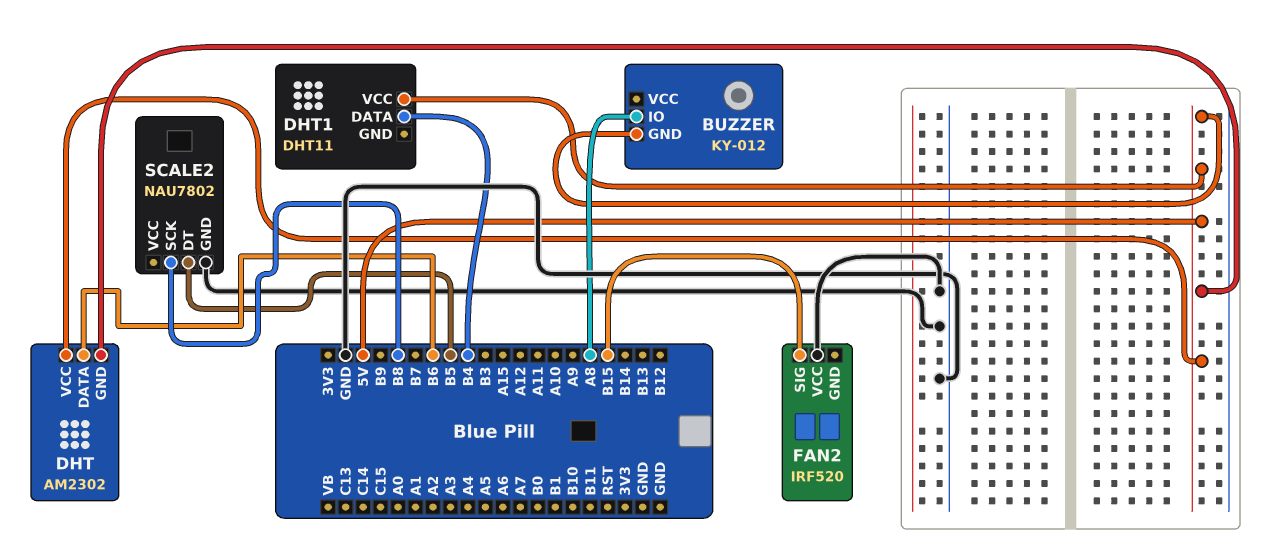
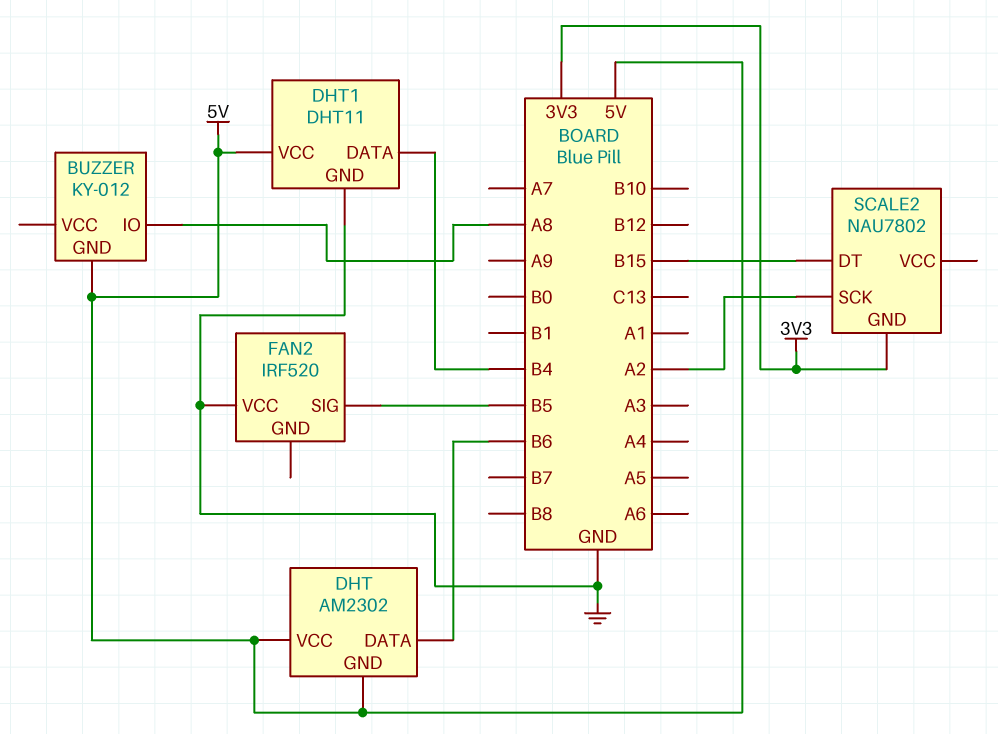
DHT1 pin GND: none -> GND
FAN2 pin SIG: B15 -> B5
SCALE2 pin DT: B5 -> B15
SCALE2 pin GND: GND -> 3V3
SCALE2 pin SCK: B8 -> A2

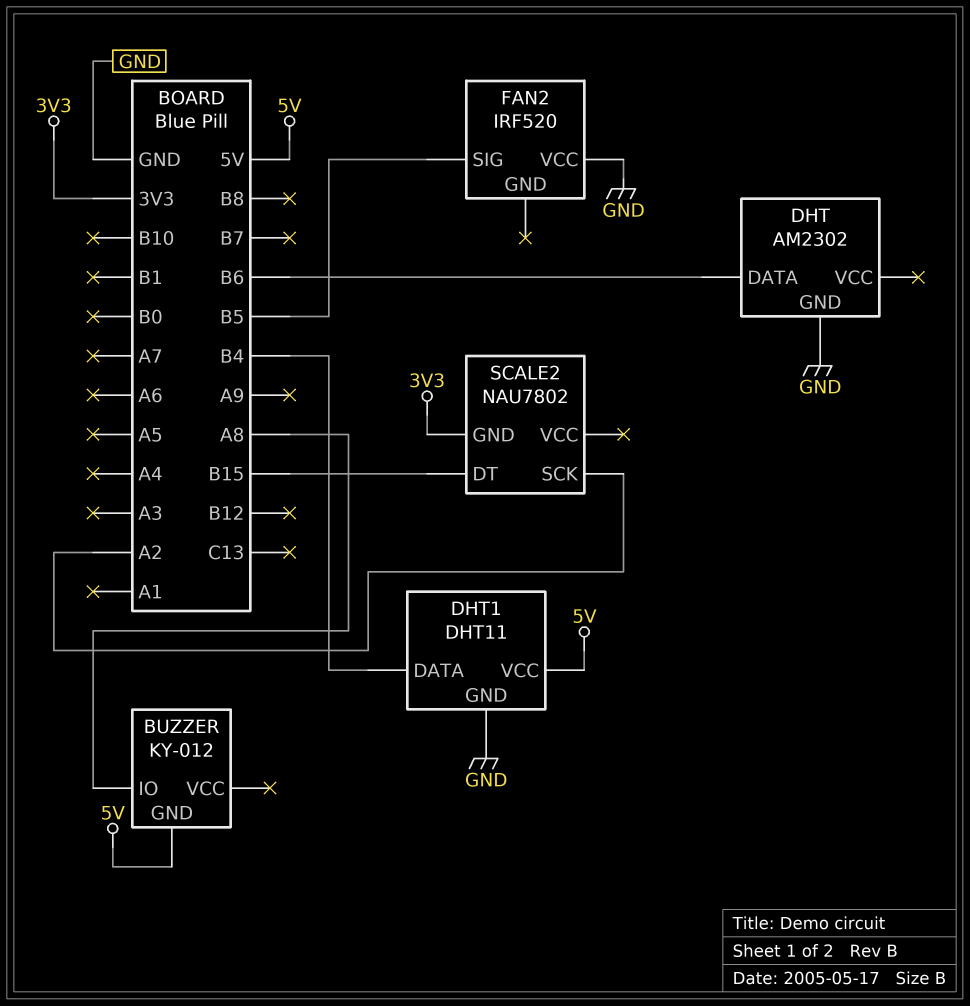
DHT pin GND: 5V -> GND
DHT pin VCC: 5V -> none

